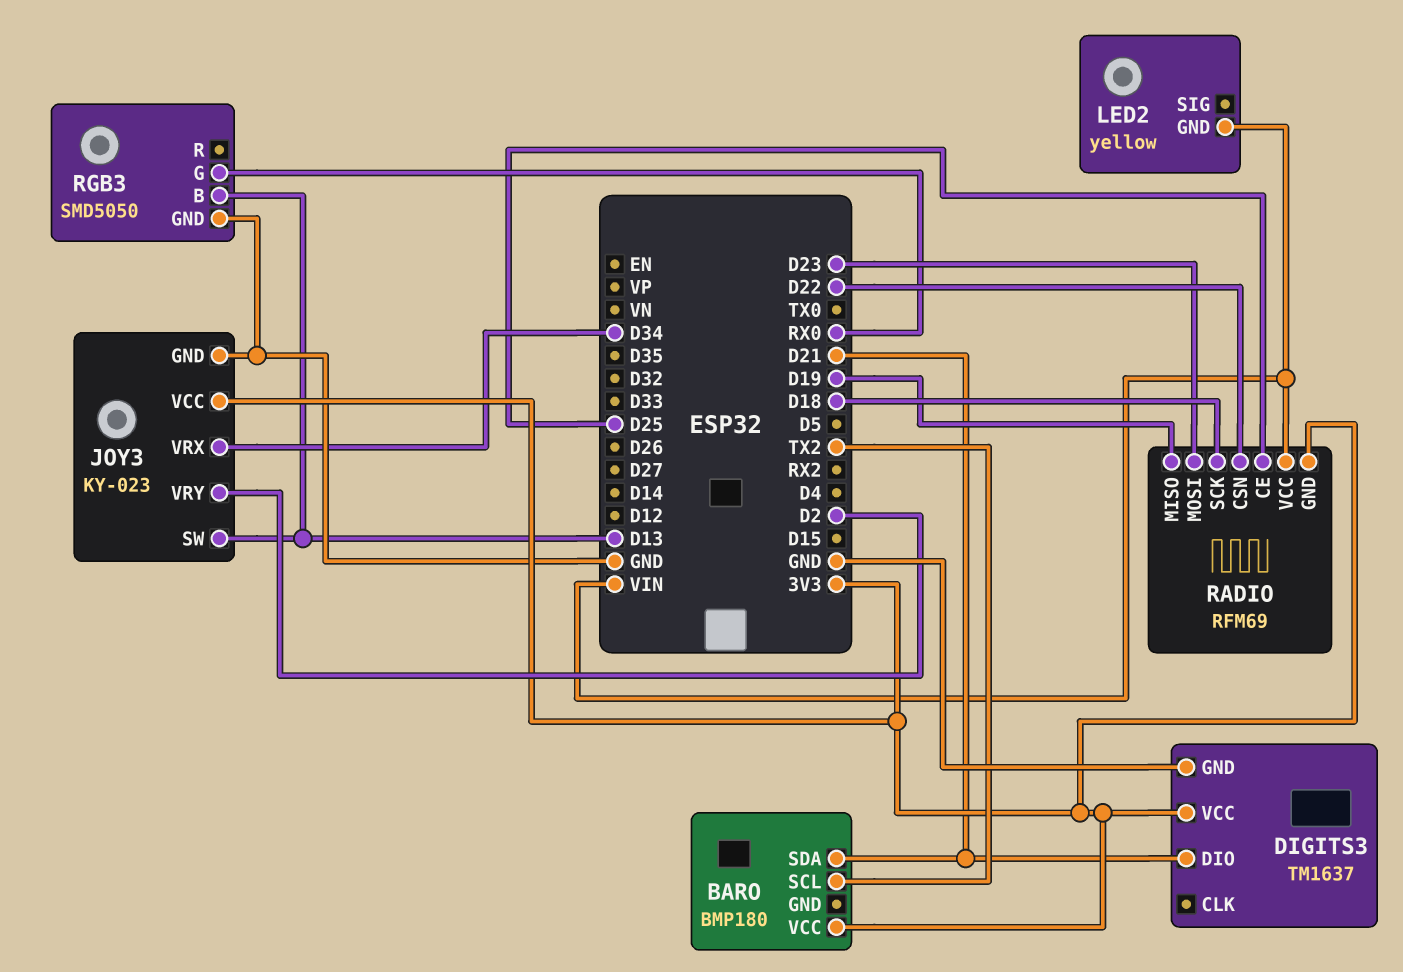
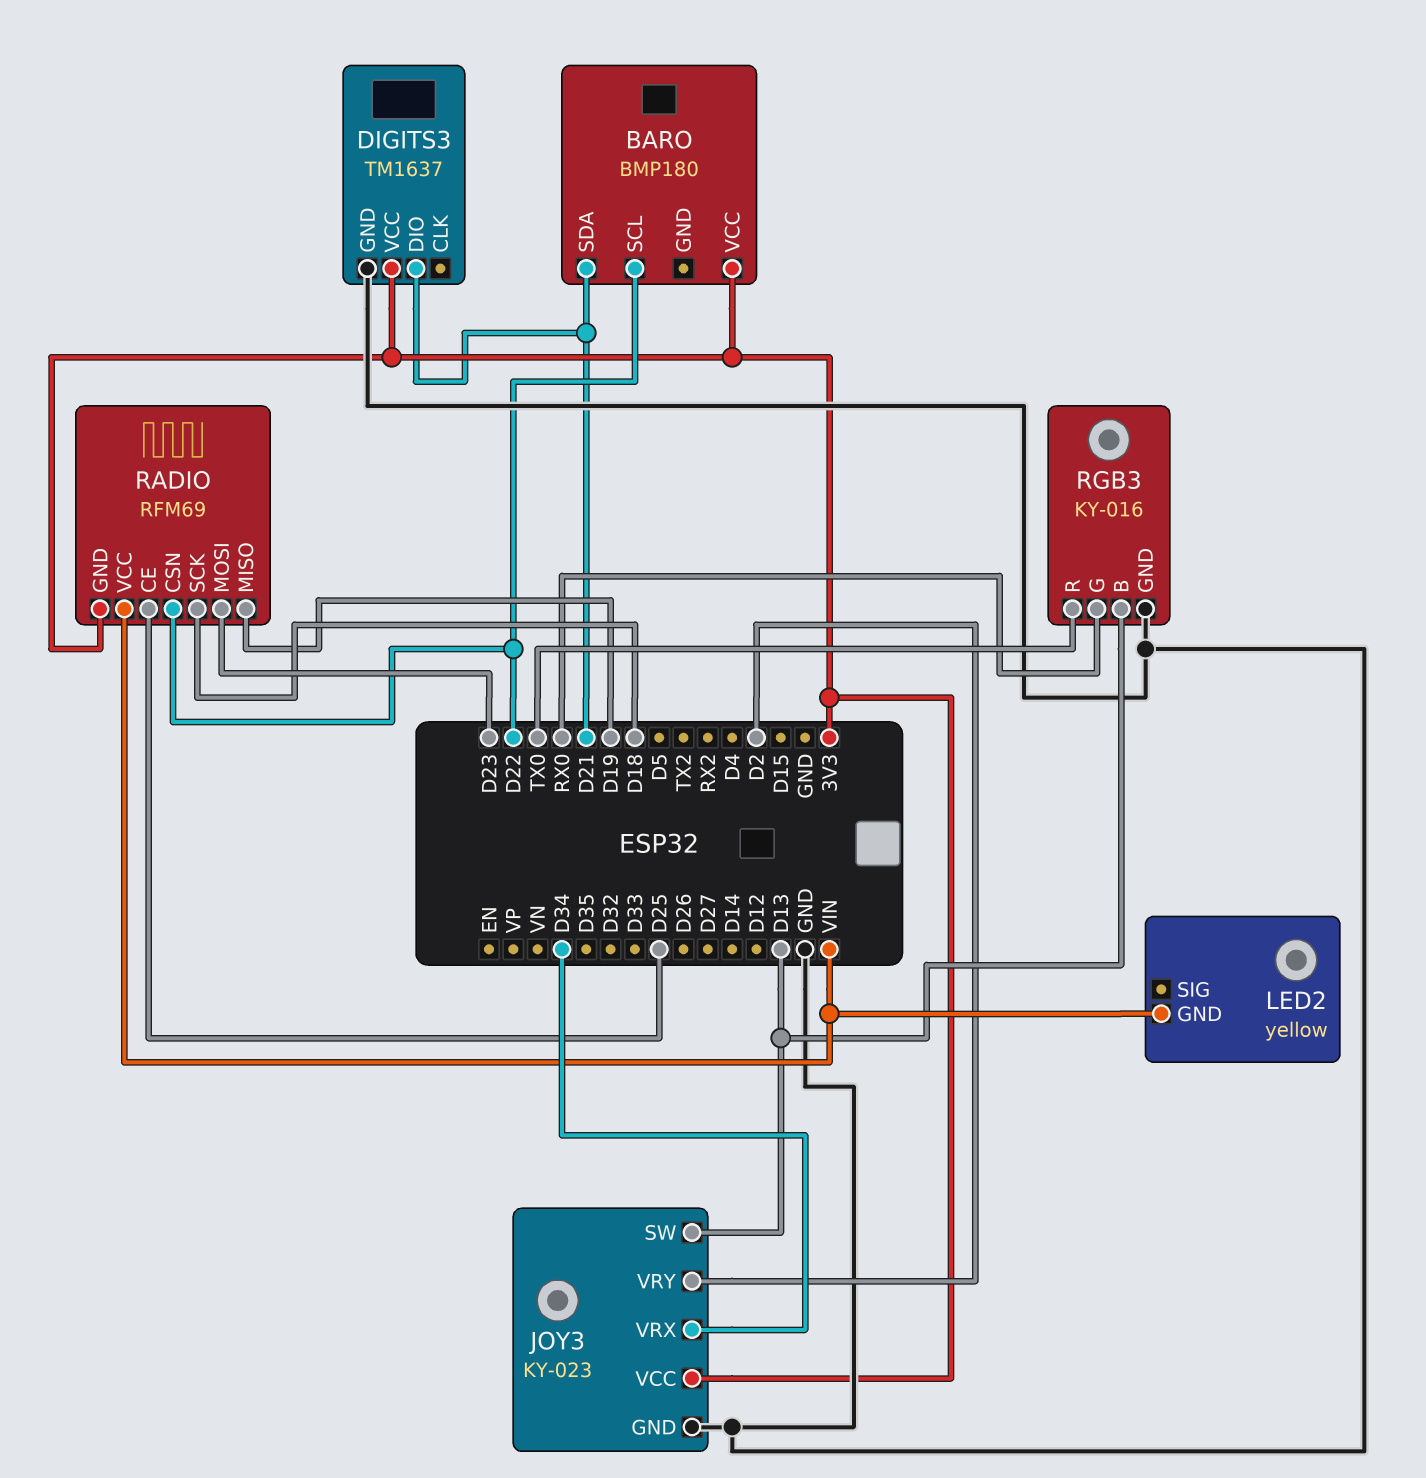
BARO pin SCL: TX2 -> D22
RGB3: SMD5050 -> KY-016
RGB3 pin R: none -> TX0

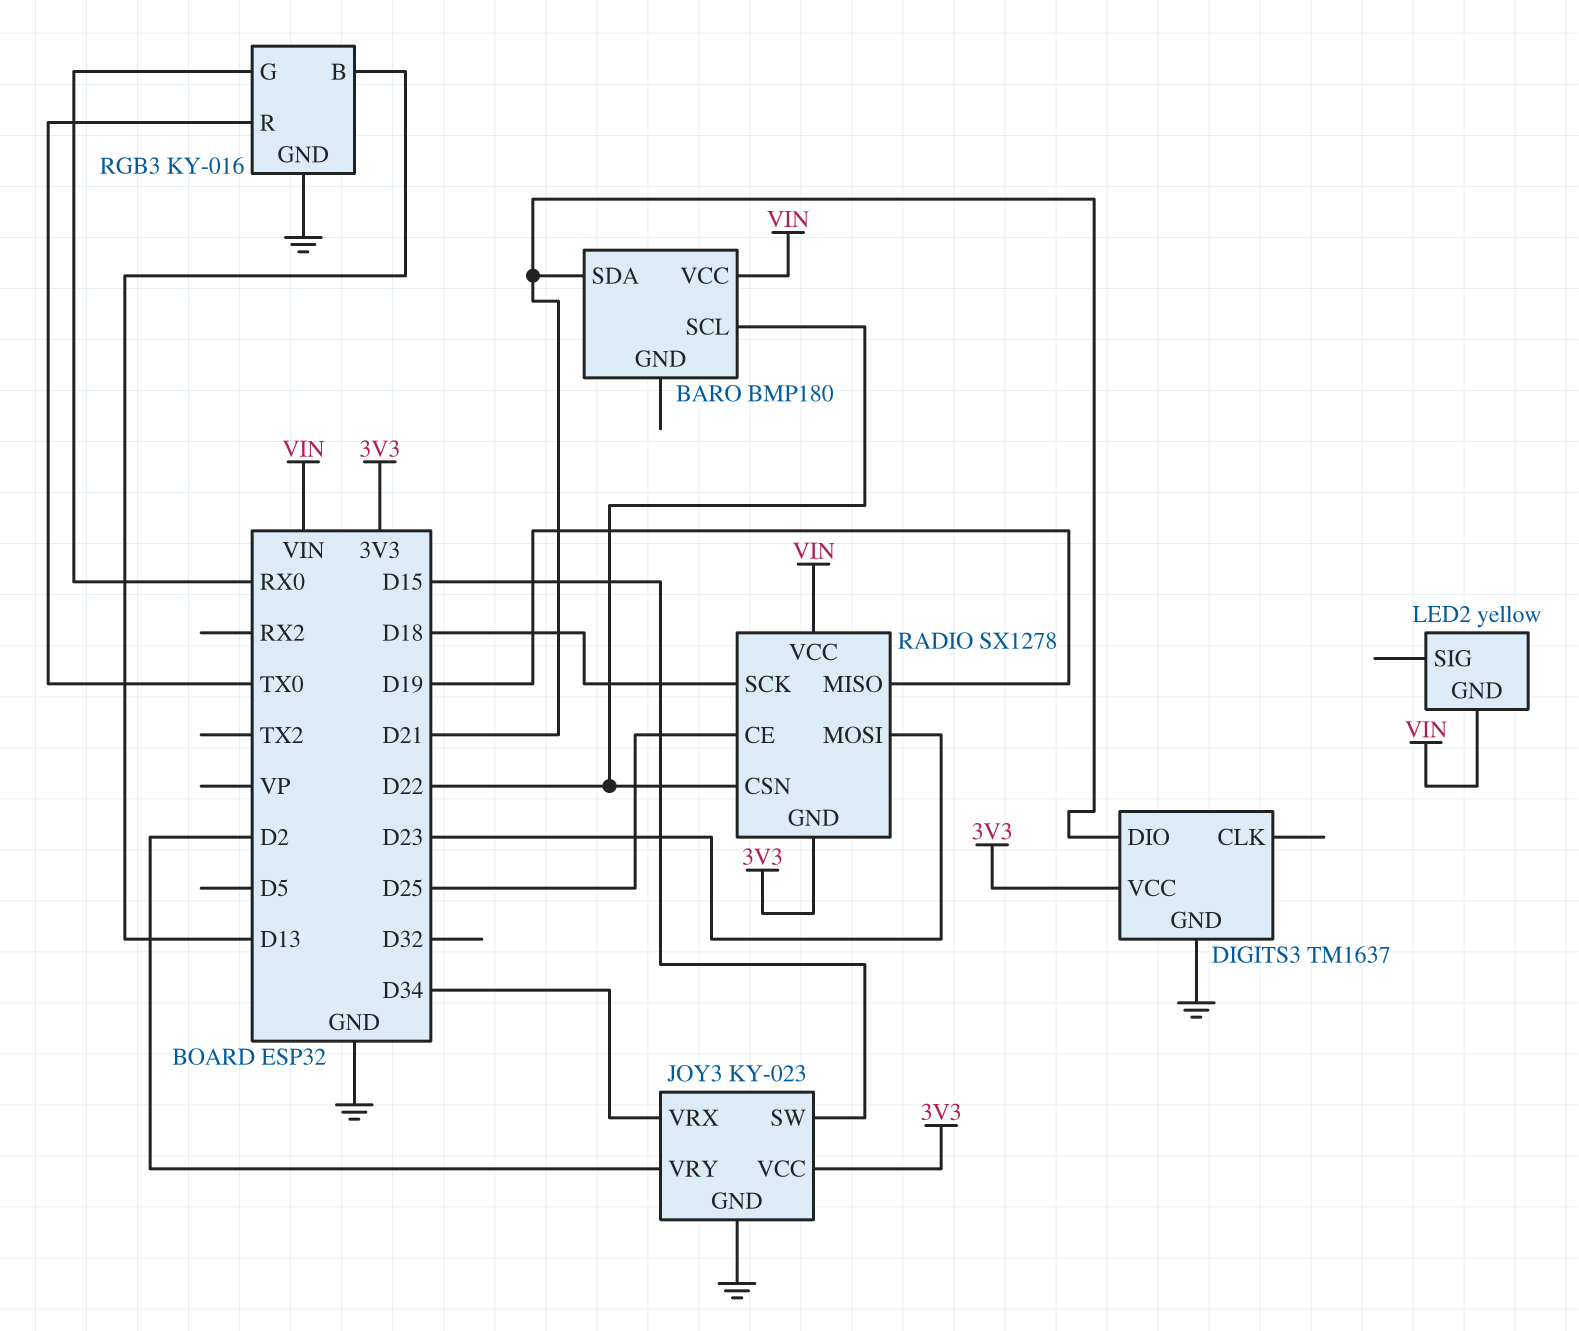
BARO pin VCC: 3V3 -> VIN
JOY3 pin SW: D13 -> D15
RADIO: RFM69 -> SX1278

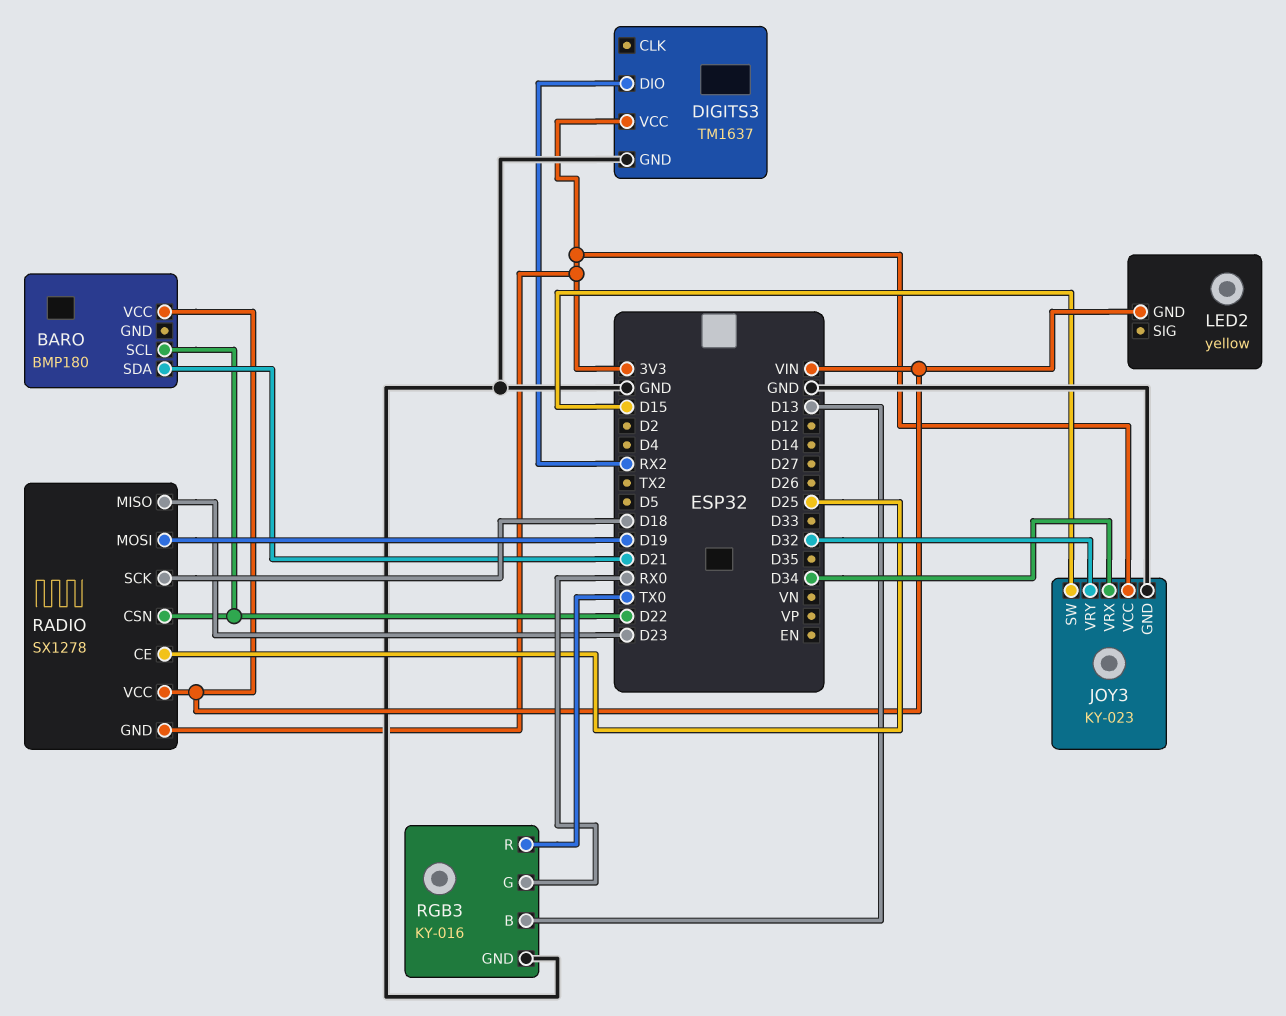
DIGITS3 pin DIO: D21 -> RX2
JOY3 pin VRY: D2 -> D32
RADIO pin MISO: D19 -> D23
RADIO pin MOSI: D23 -> D19

